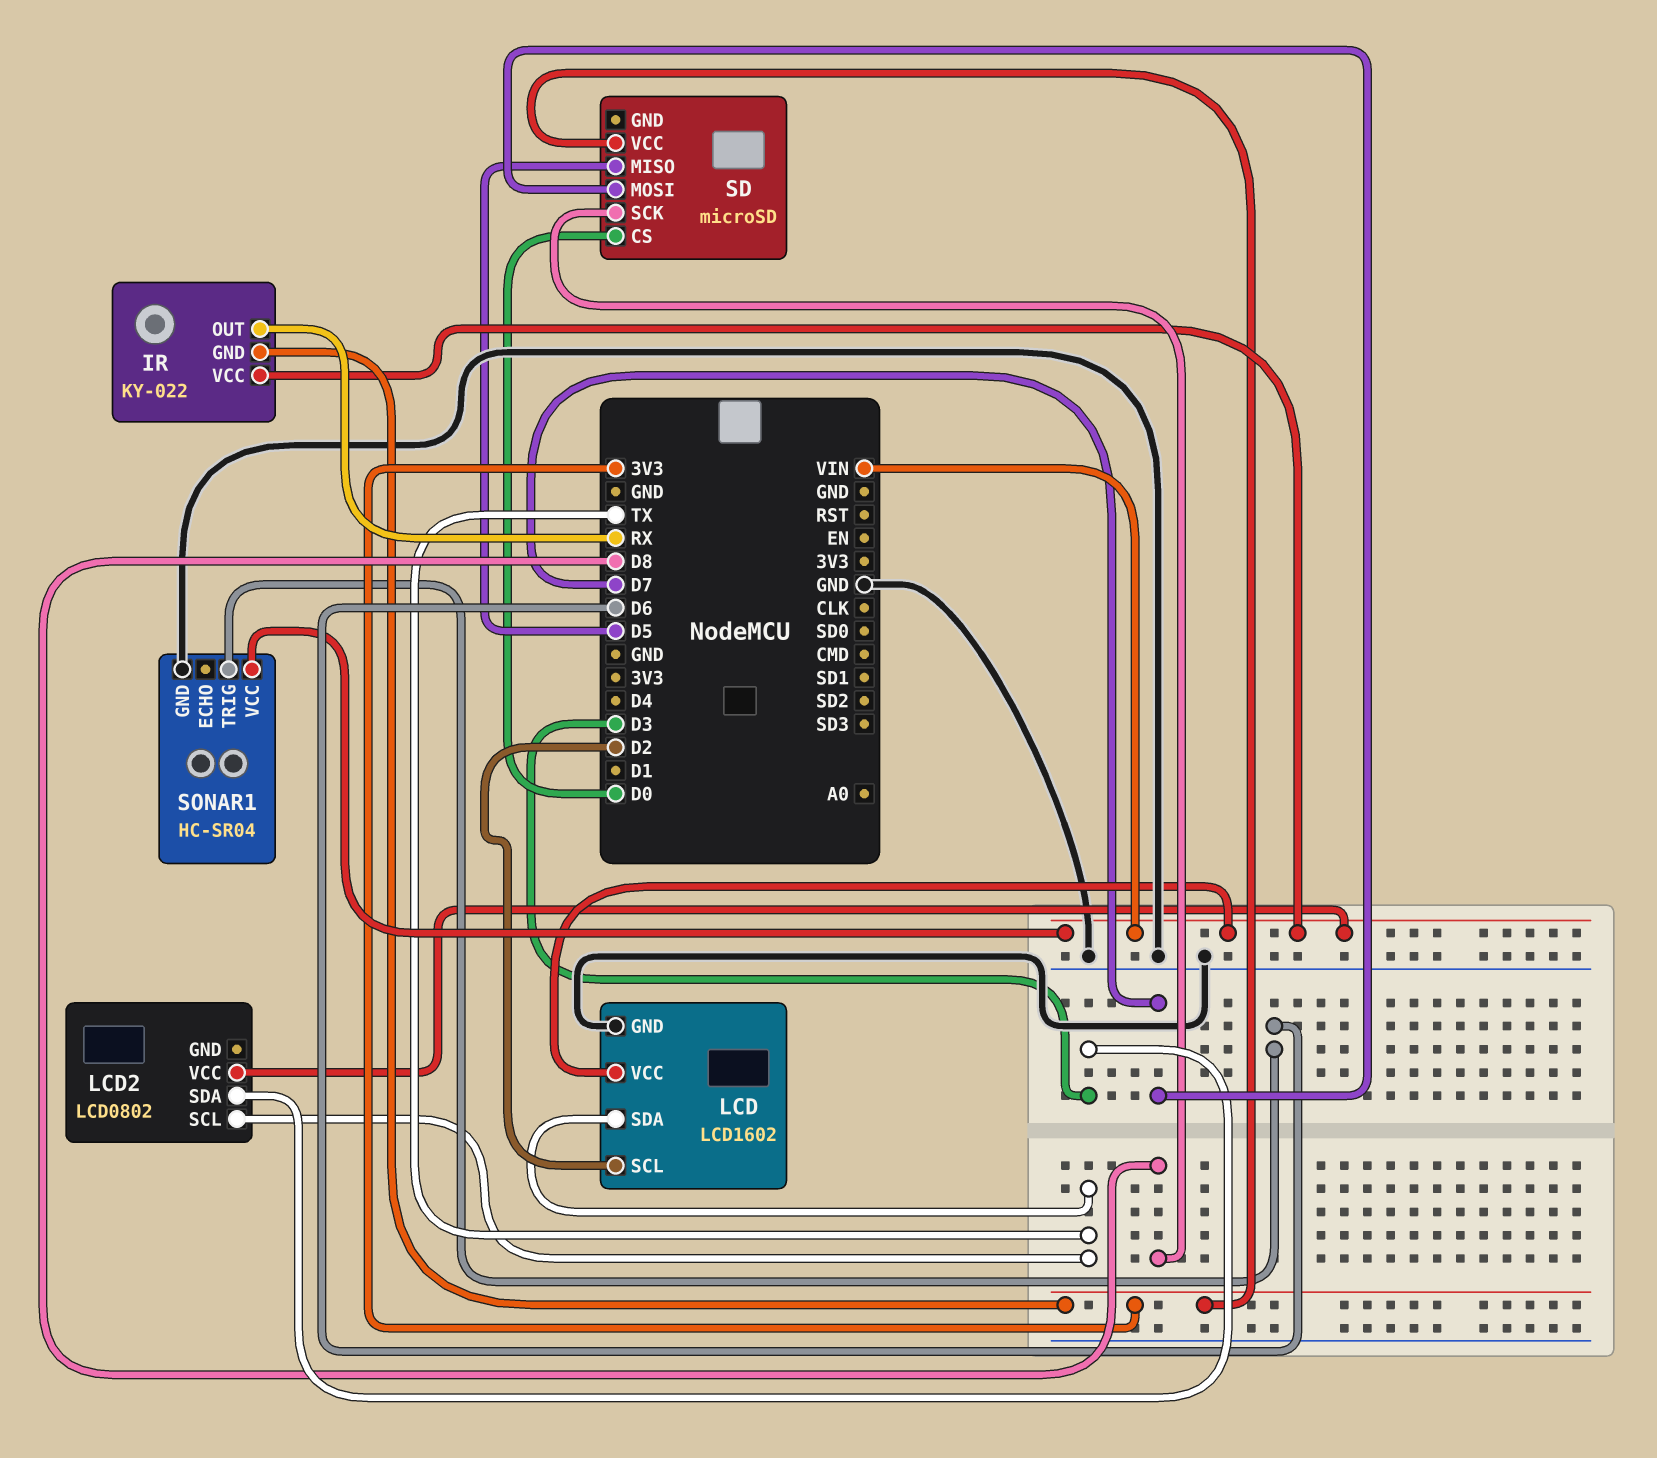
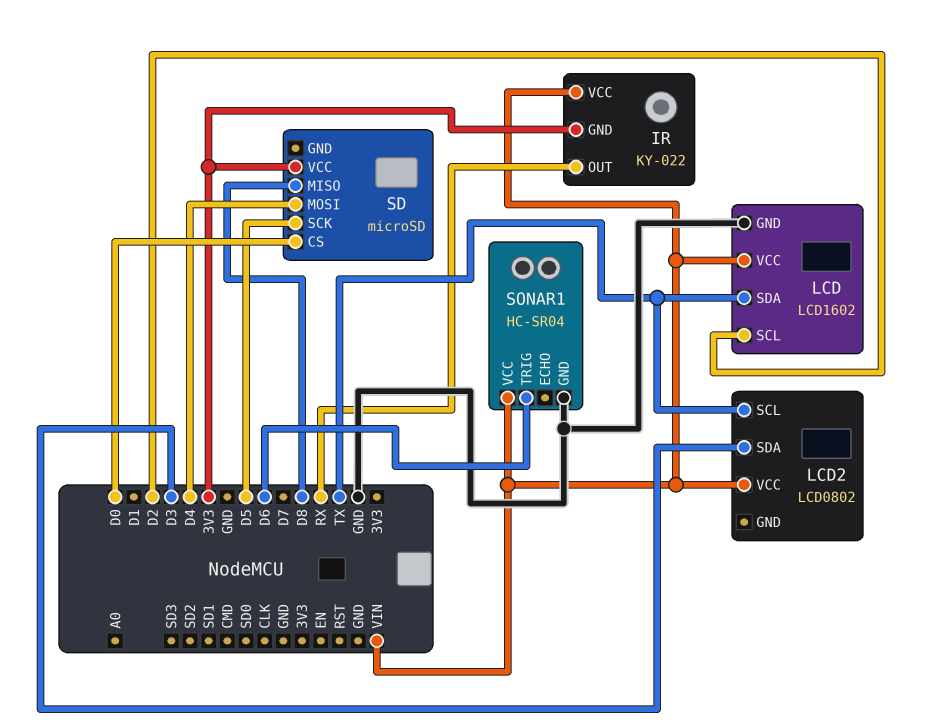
SD pin MISO: D5 -> D8
SD pin MOSI: D7 -> D4
SD pin SCK: D8 -> D5

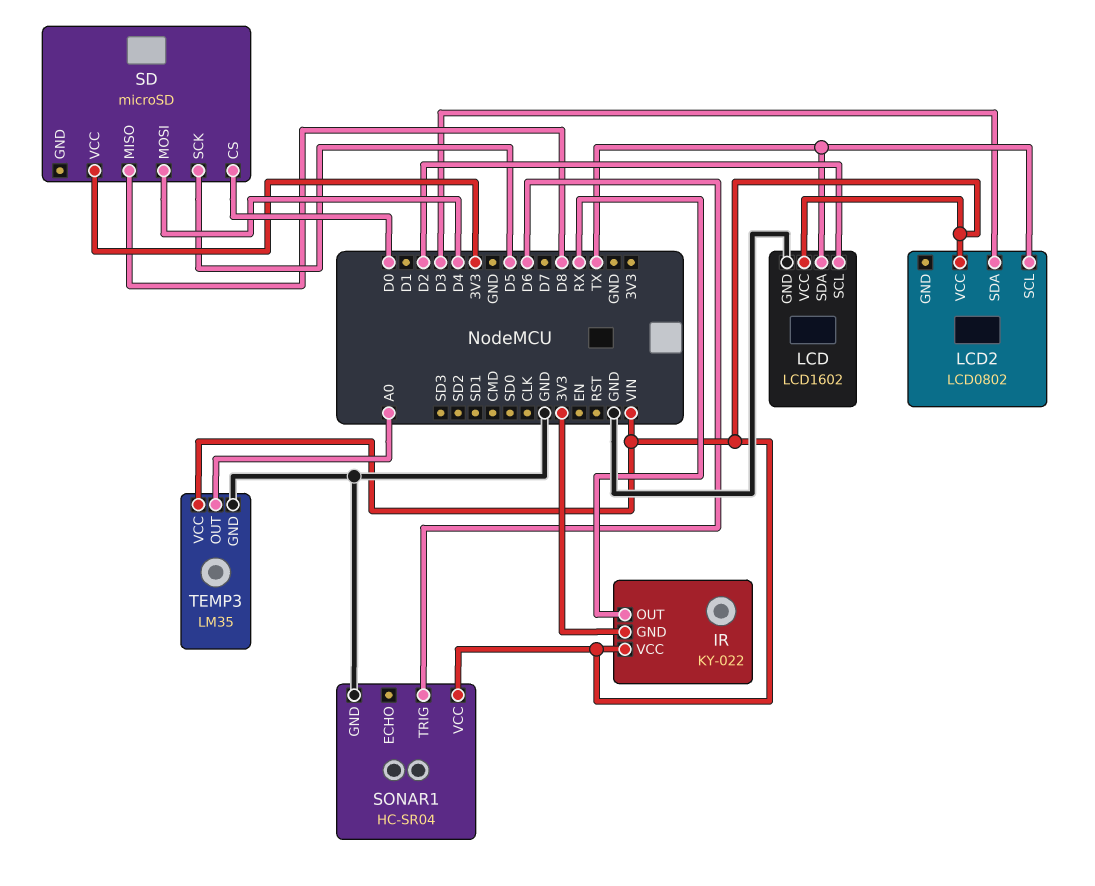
TEMP3: none -> LM35
TEMP3 pin GND: none -> GND
TEMP3 pin OUT: none -> A0
TEMP3 pin VCC: none -> VIN

